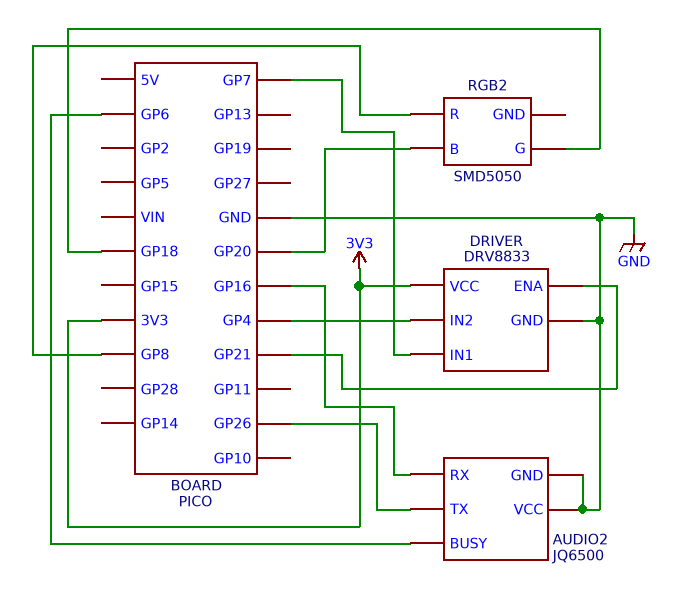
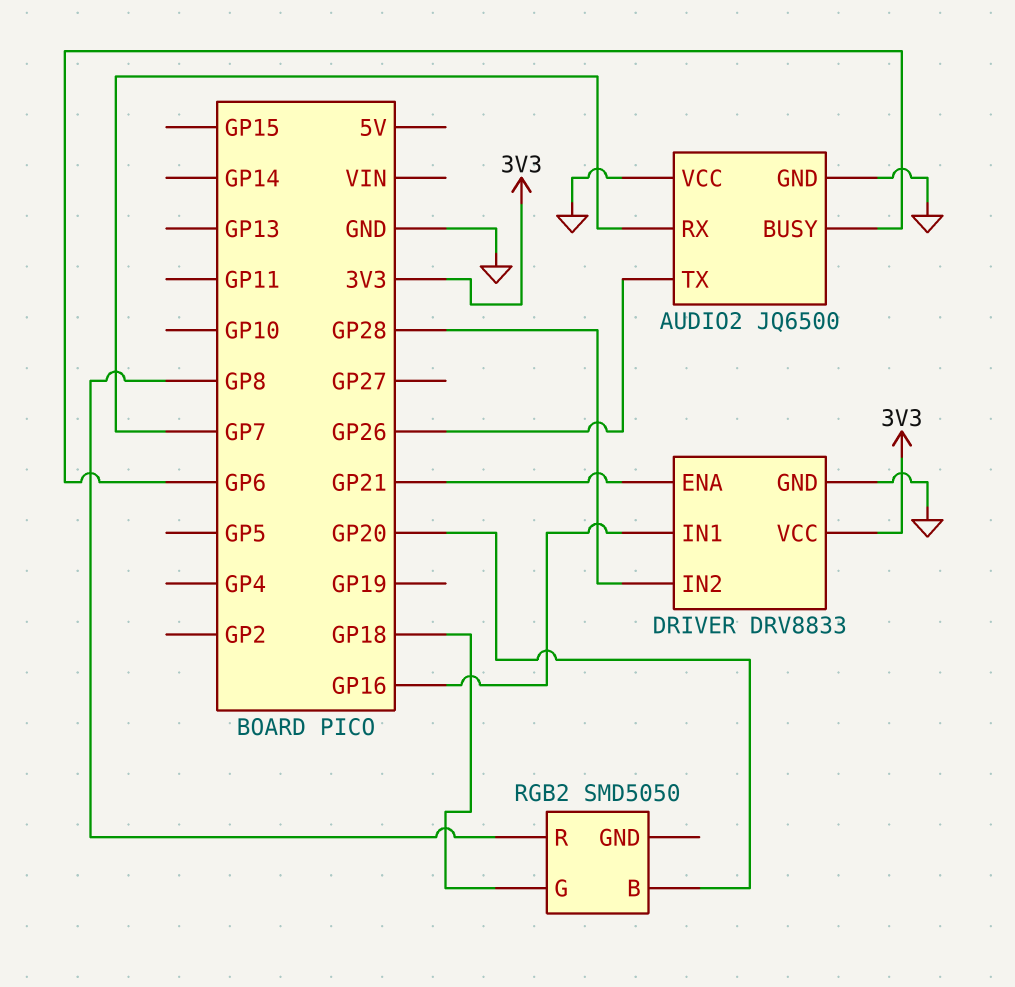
AUDIO2 pin RX: GP16 -> GP7
DRIVER pin IN1: GP7 -> GP16
DRIVER pin IN2: GP4 -> GP28

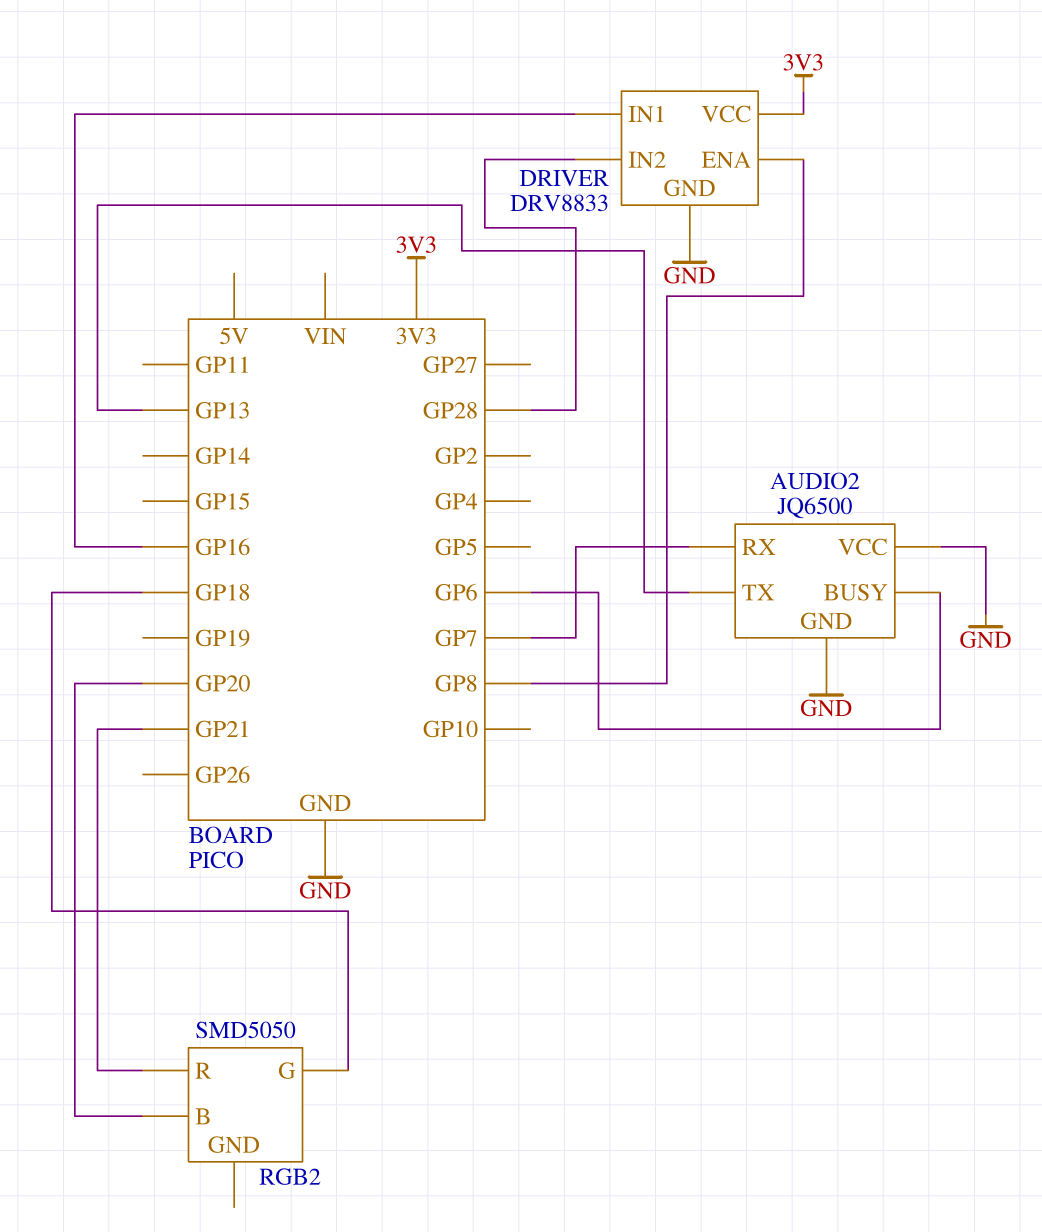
AUDIO2 pin TX: GP26 -> GP13
DRIVER pin ENA: GP21 -> GP8
RGB2 pin R: GP8 -> GP21

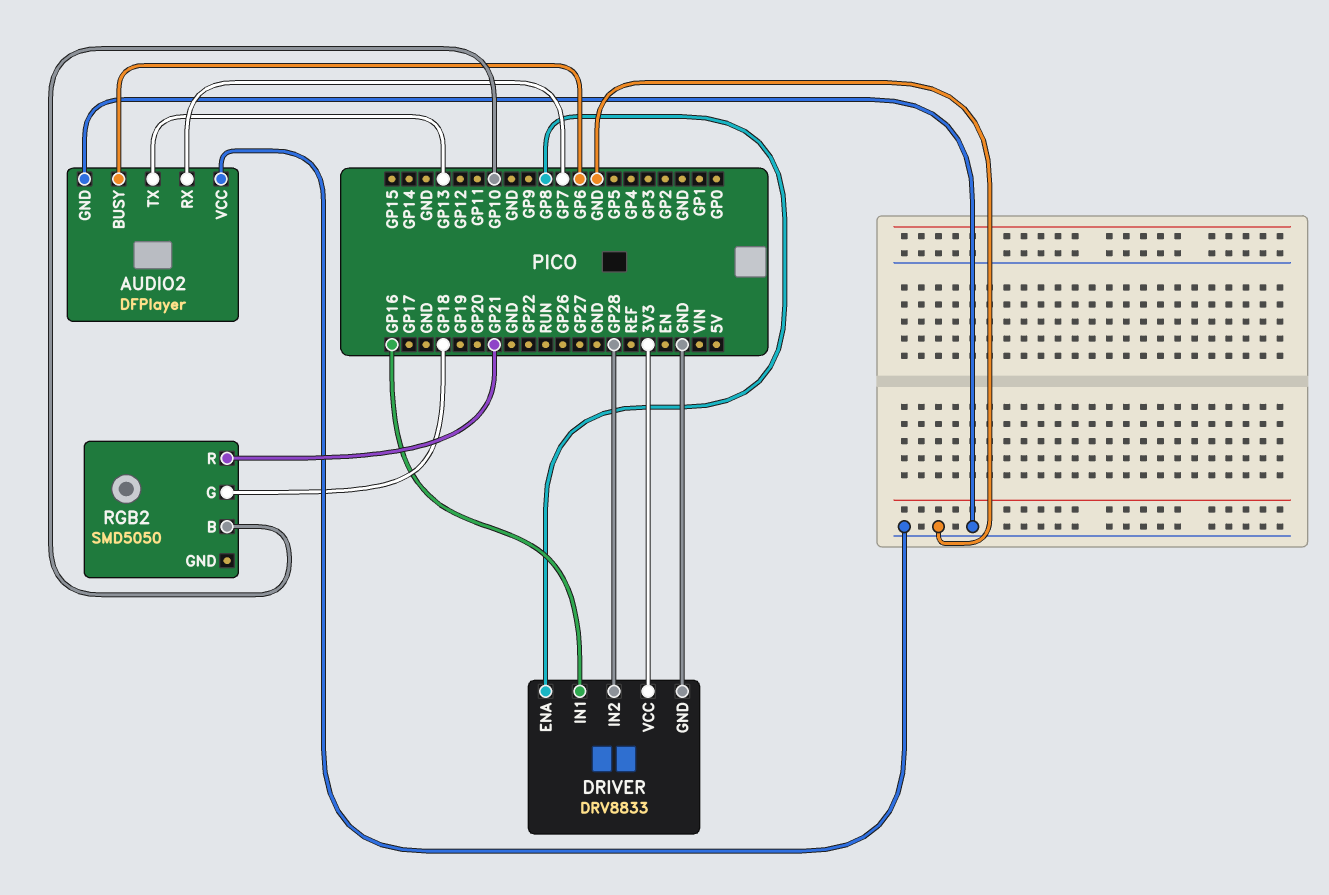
AUDIO2: JQ6500 -> DFPlayer
RGB2 pin B: GP20 -> GP10

